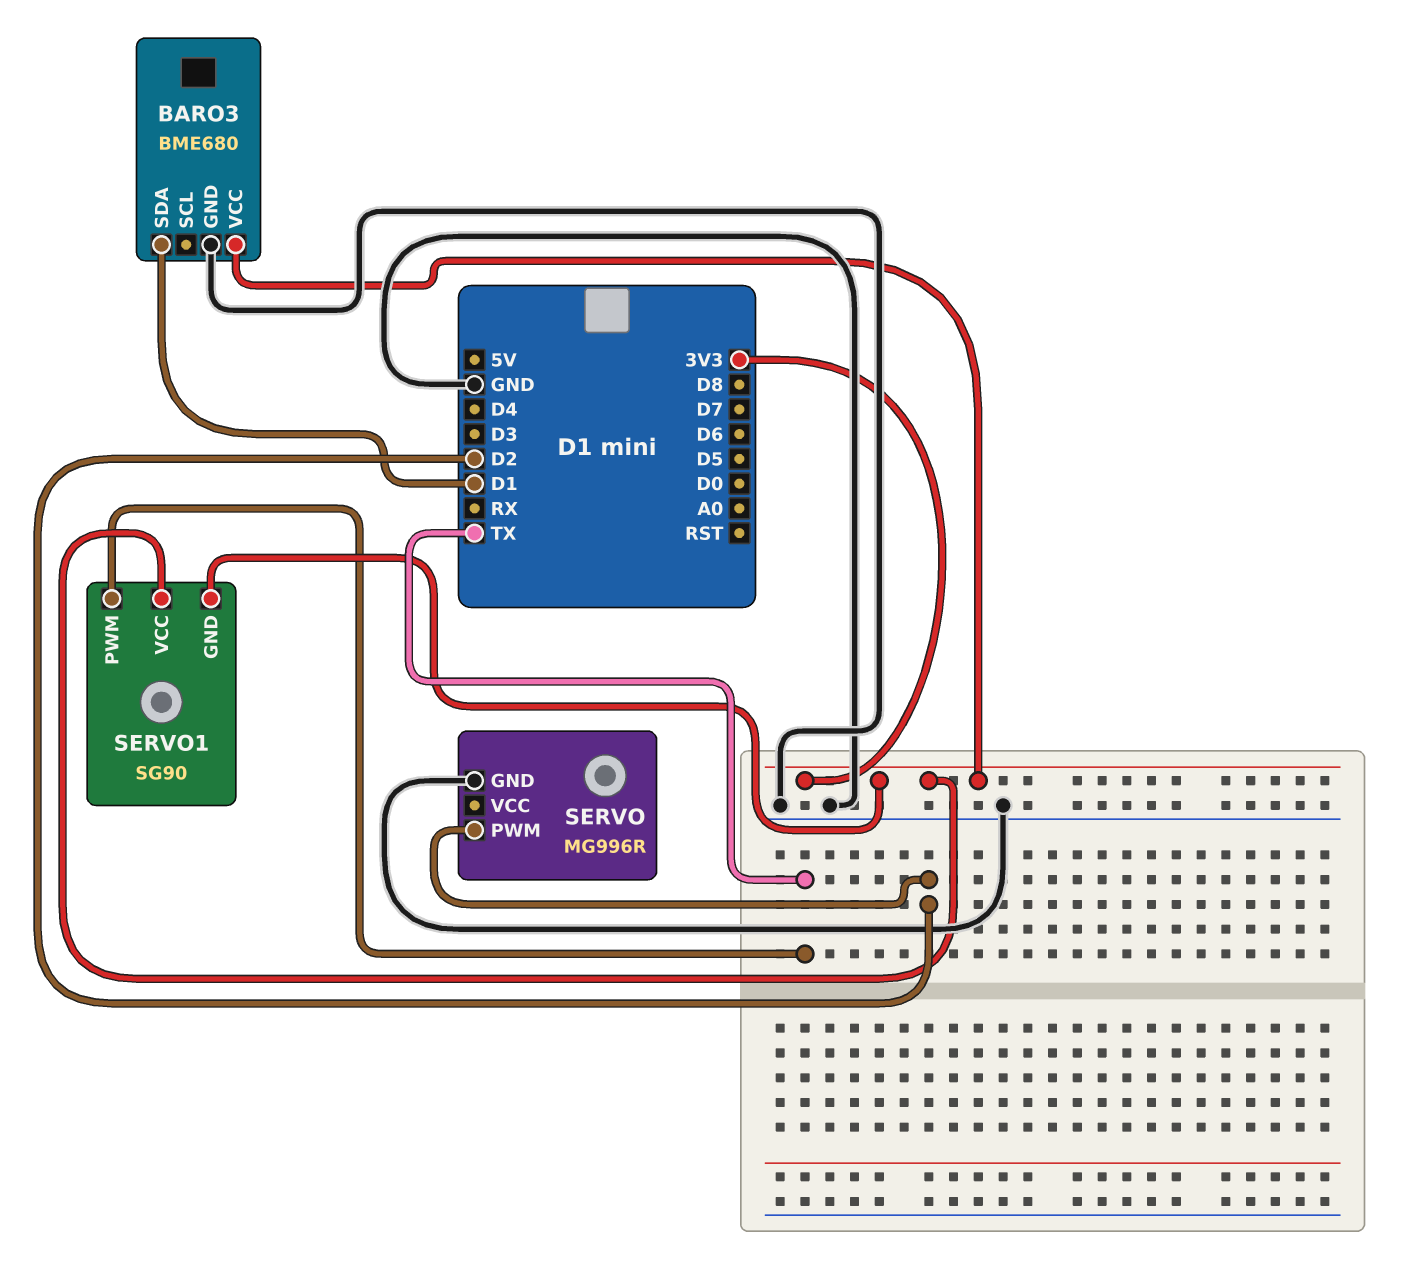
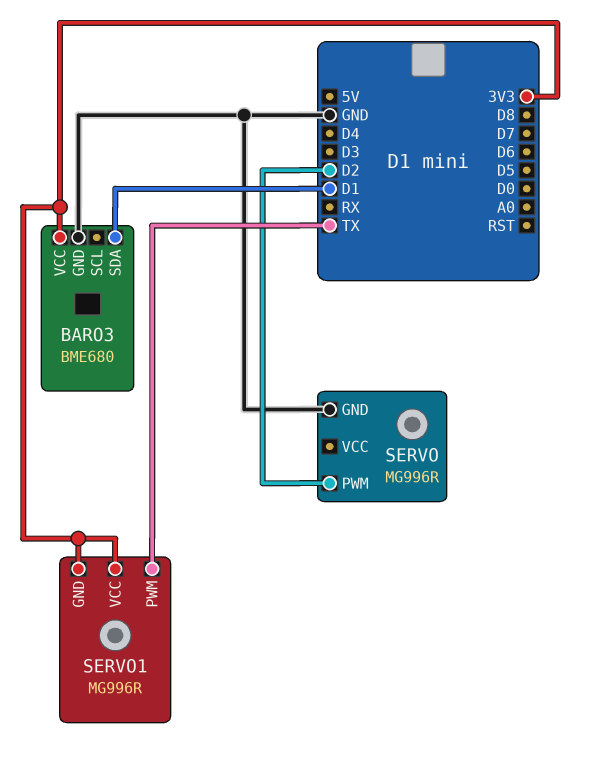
SERVO1: SG90 -> MG996R

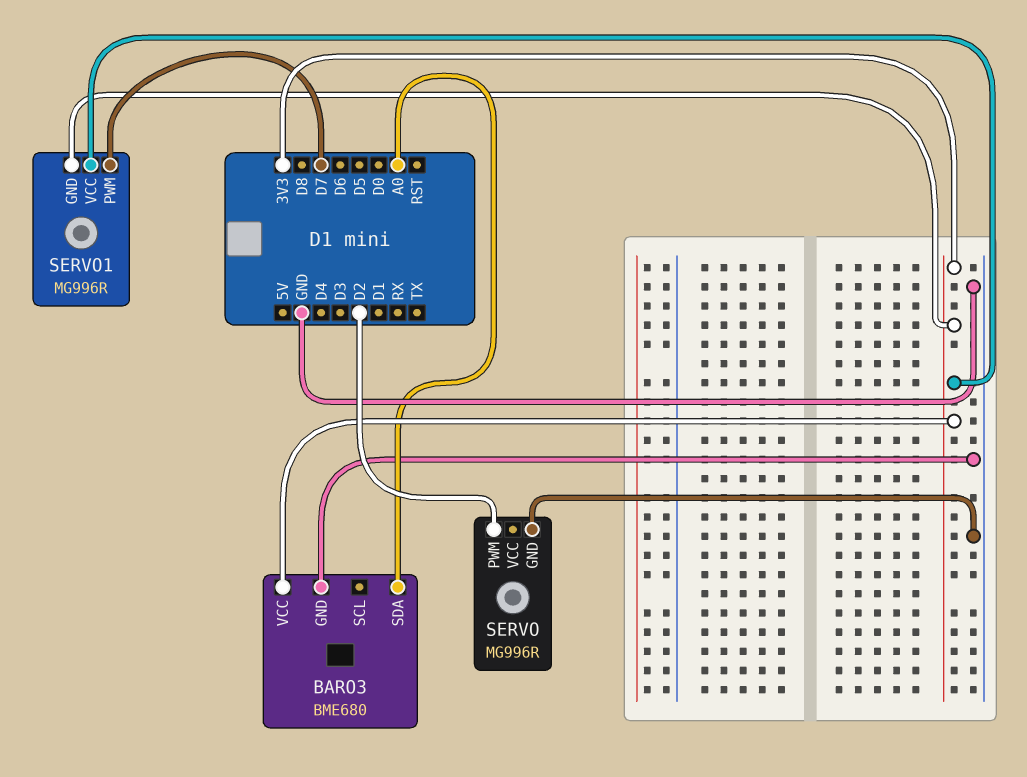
BARO3 pin SDA: D1 -> A0
SERVO1 pin PWM: TX -> D7

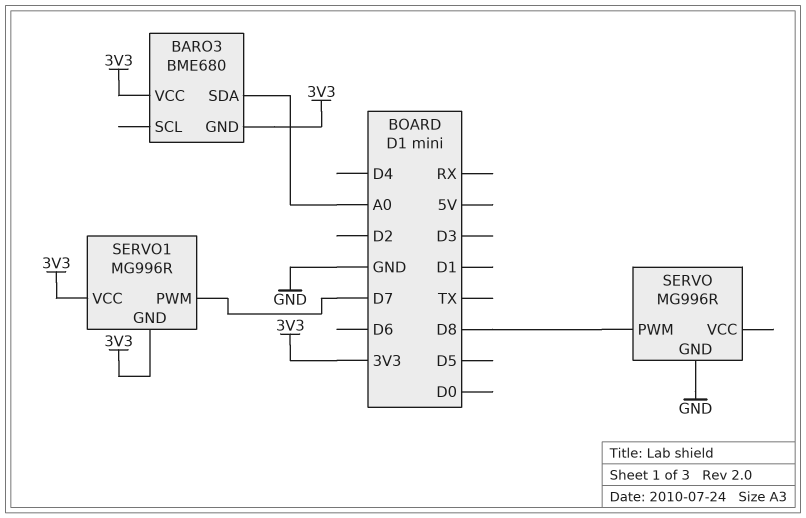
BARO3 pin GND: GND -> 3V3
SERVO pin PWM: D2 -> D8

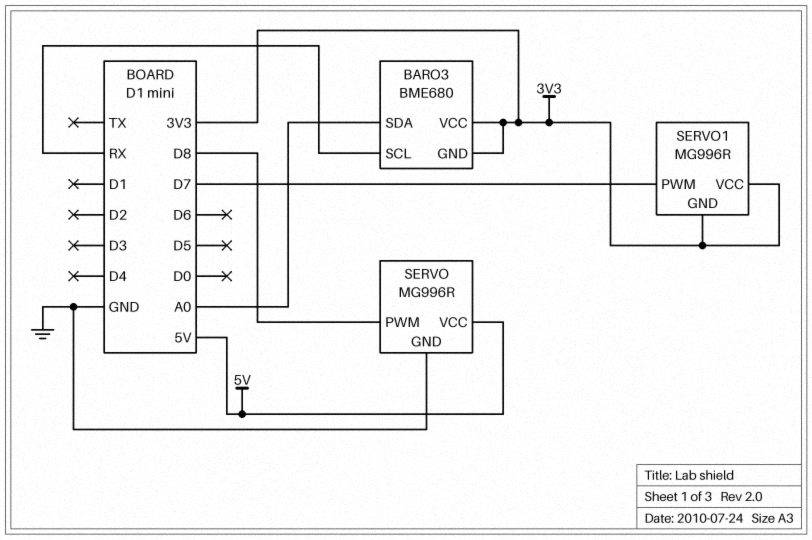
BARO3 pin SCL: none -> RX
SERVO pin VCC: none -> 5V

